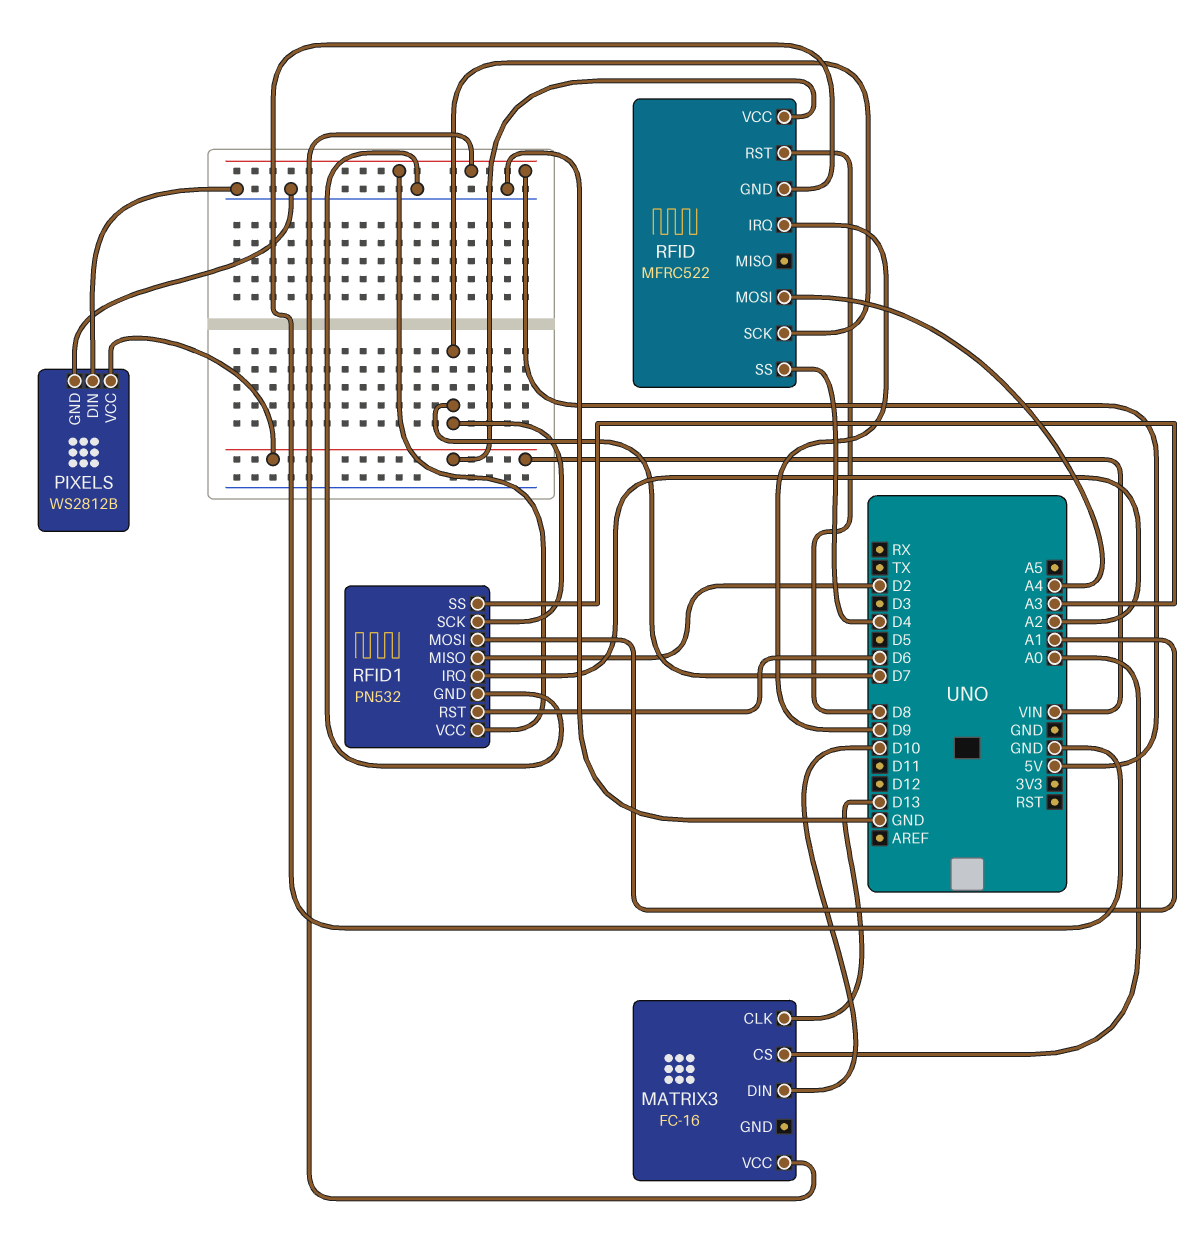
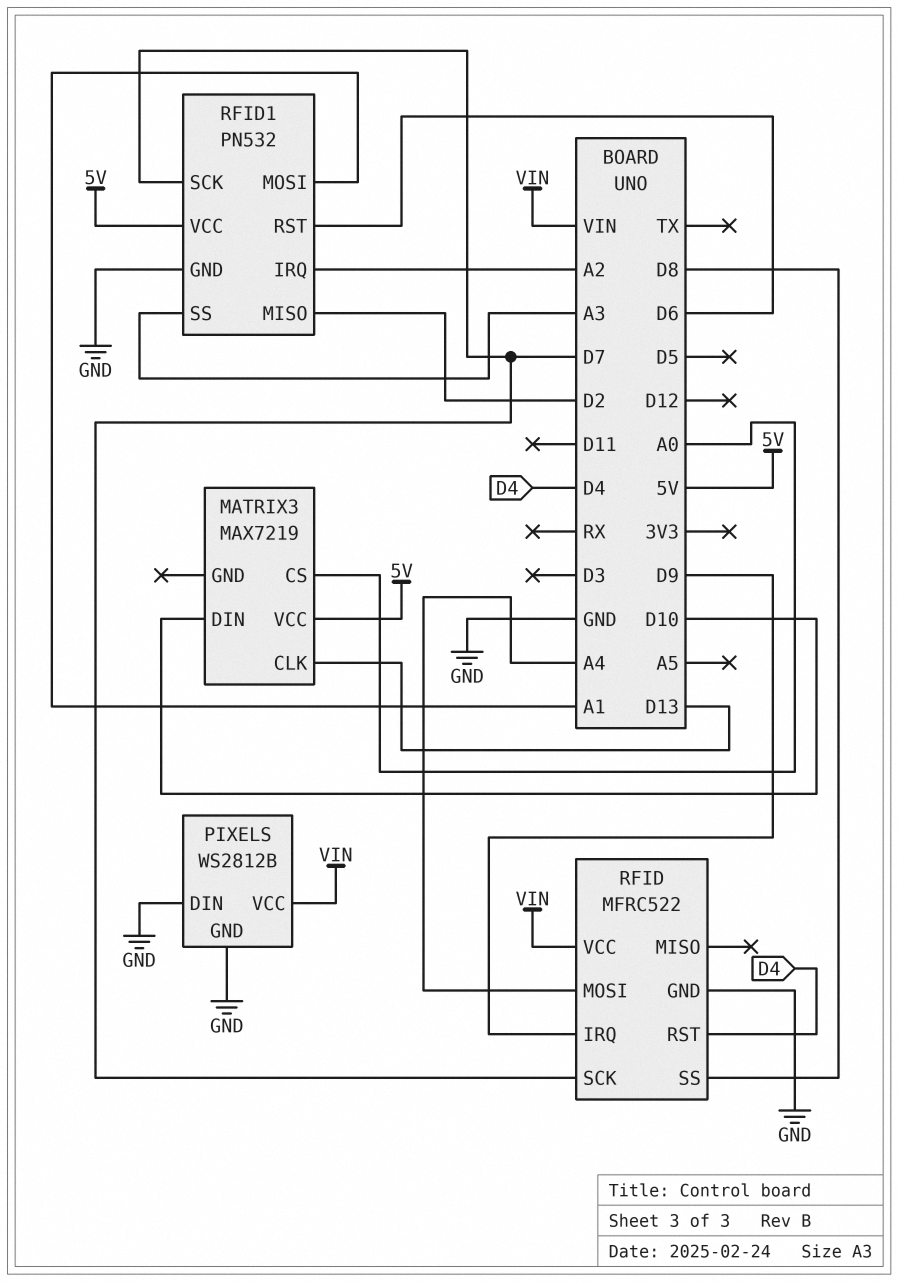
MATRIX3: FC-16 -> MAX7219
RFID pin RST: D8 -> D4
RFID pin SS: D4 -> D8

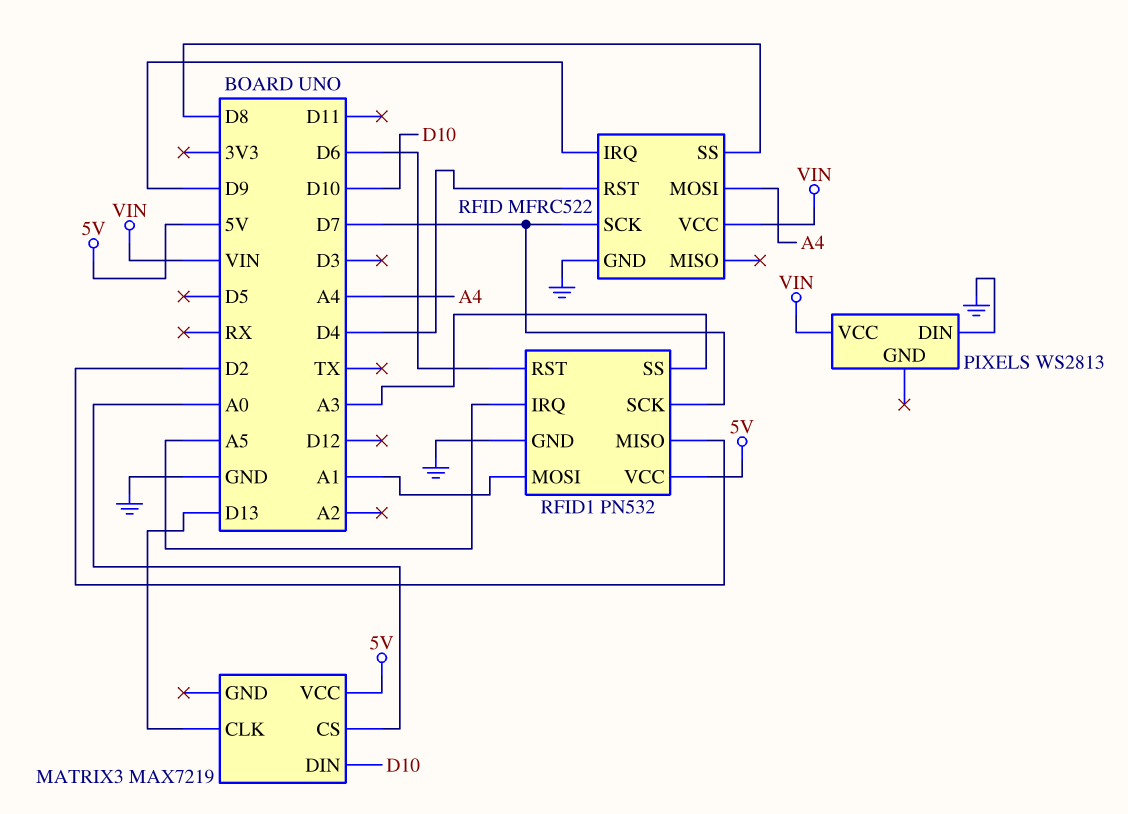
PIXELS: WS2812B -> WS2813
PIXELS pin GND: GND -> none
RFID1 pin IRQ: A2 -> A5

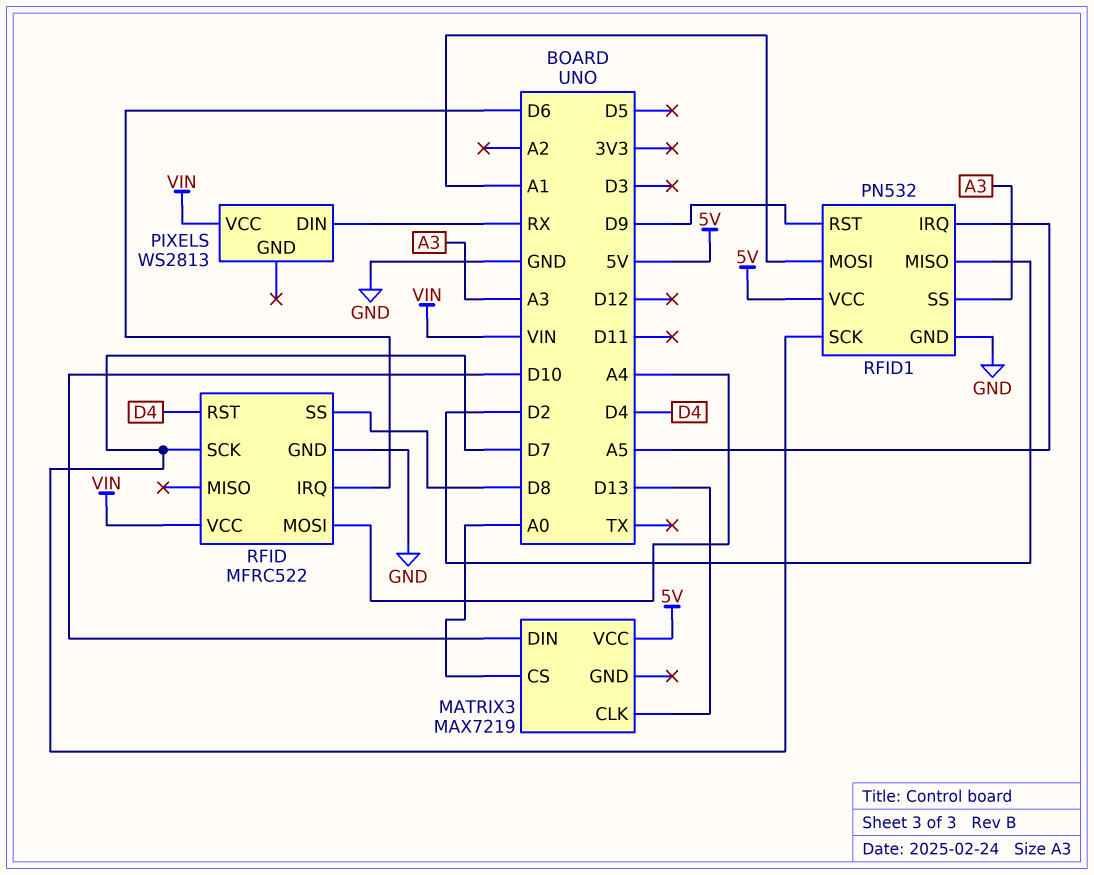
PIXELS pin DIN: GND -> RX
RFID pin IRQ: D9 -> D6
RFID1 pin RST: D6 -> D9

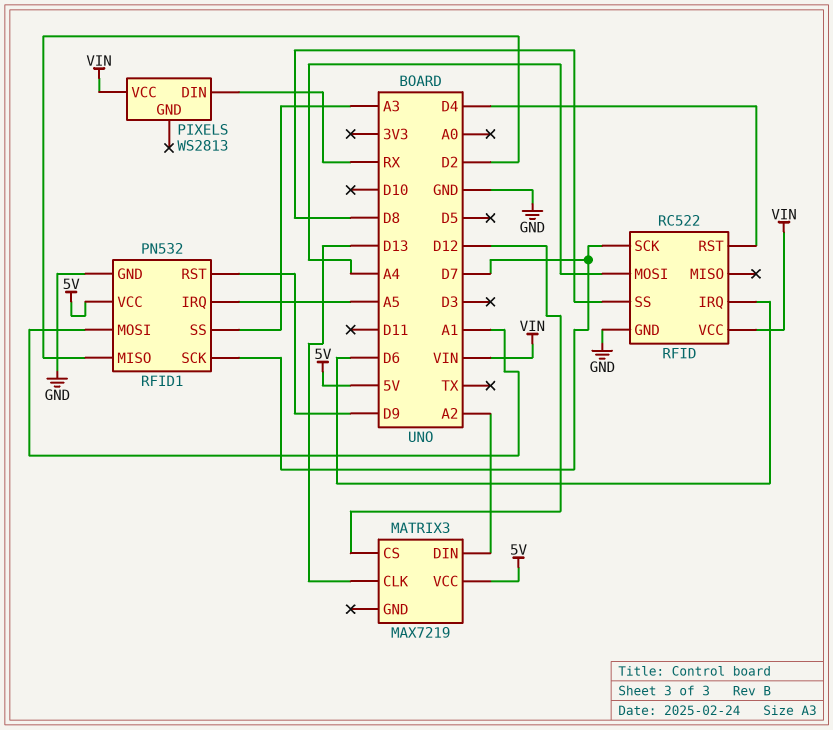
MATRIX3 pin CS: A0 -> D12
MATRIX3 pin DIN: D10 -> A2
RFID: MFRC522 -> RC522

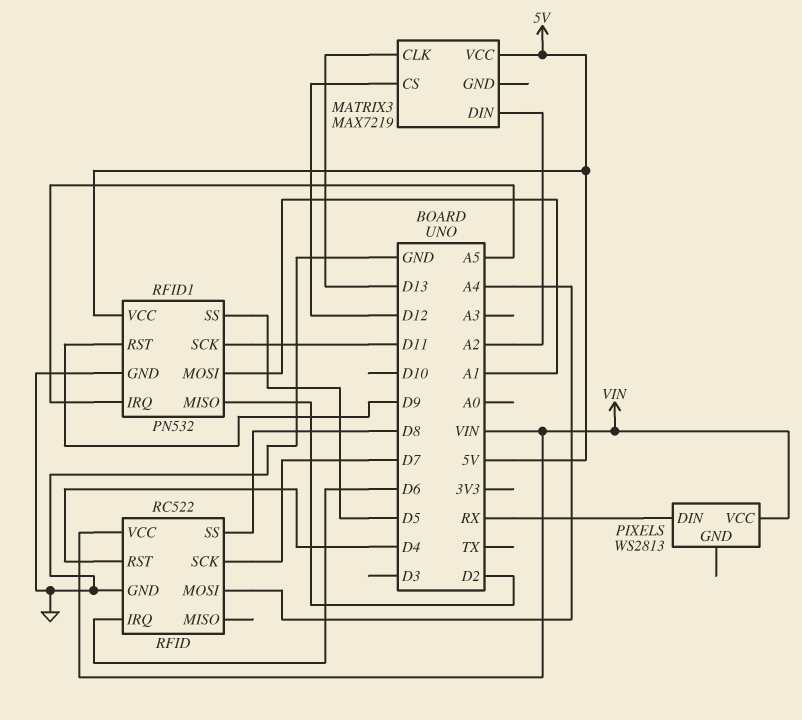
RFID1 pin SCK: D7 -> D11
RFID1 pin SS: A3 -> D5

